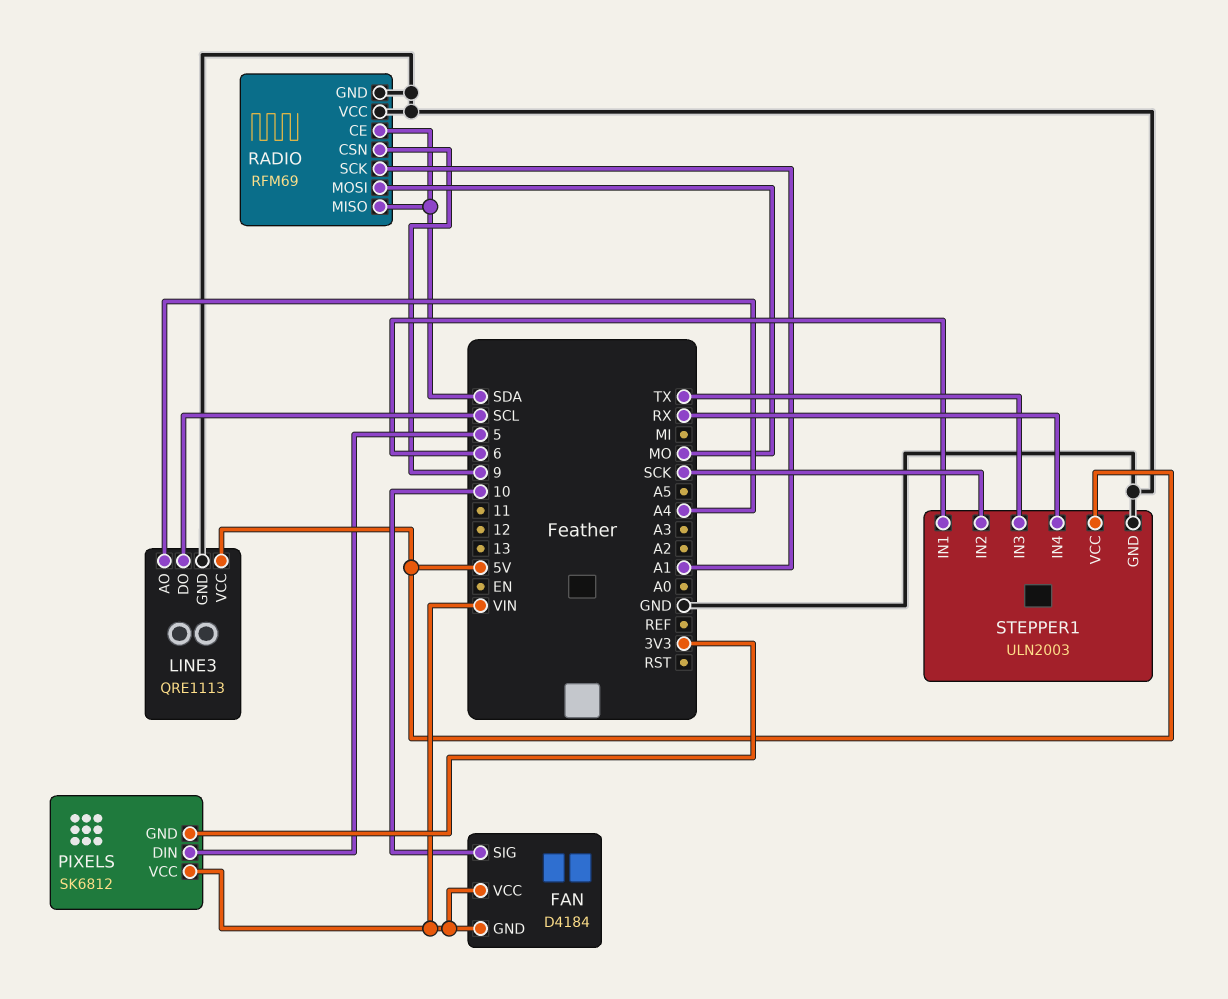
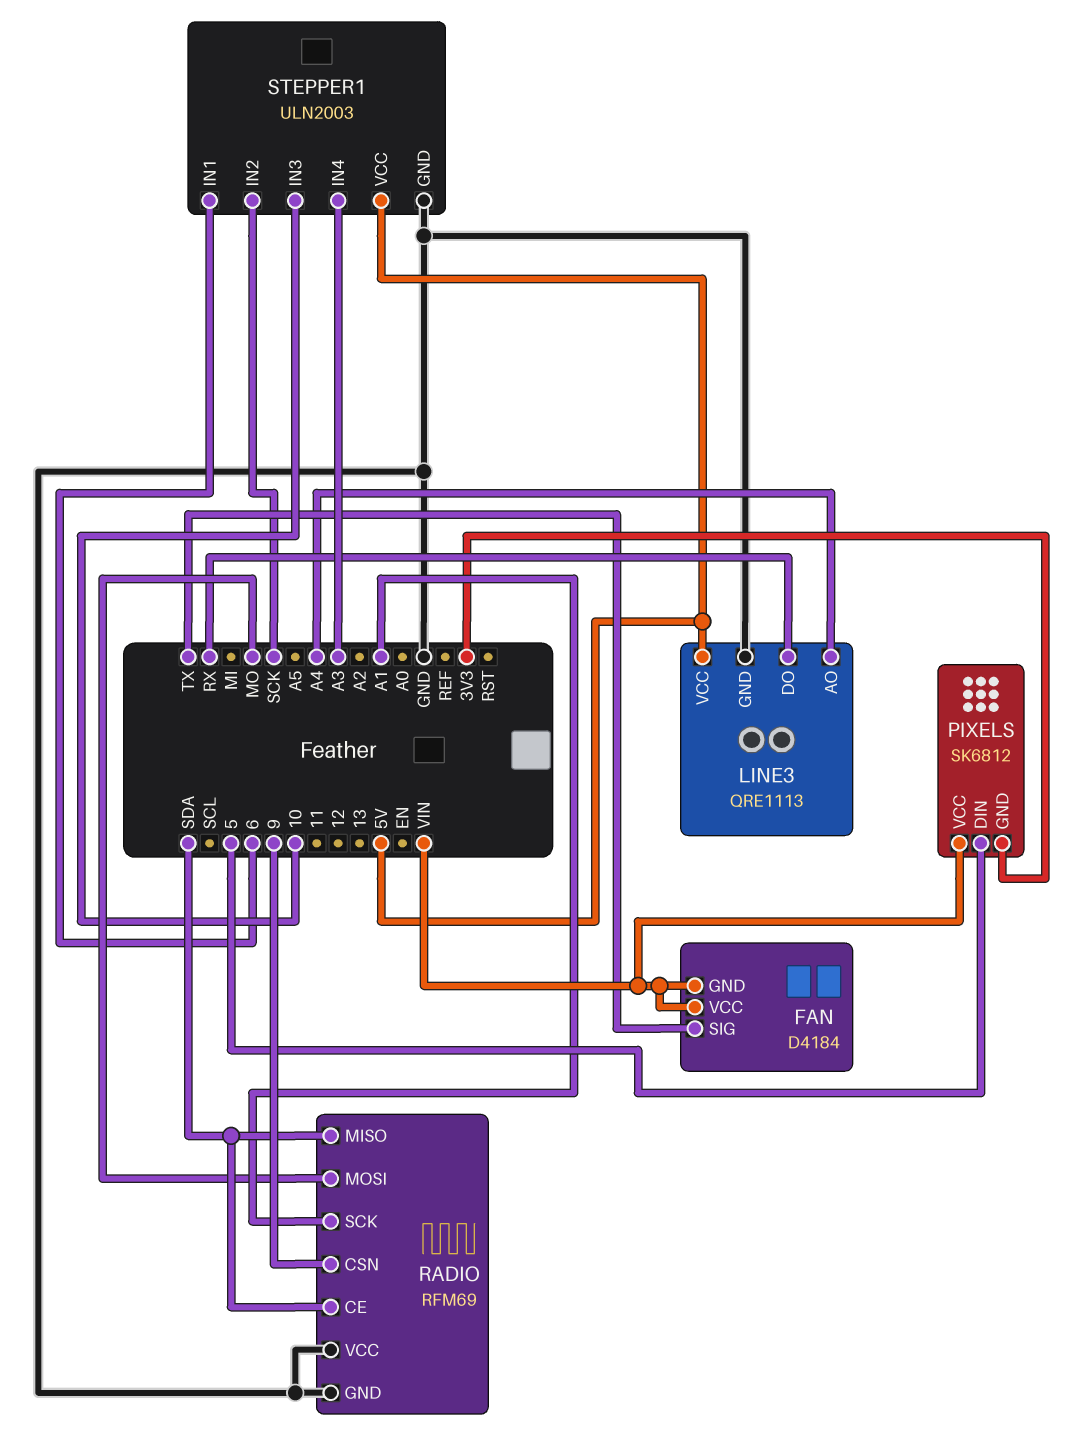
FAN pin SIG: 10 -> TX
LINE3 pin DO: SCL -> RX
STEPPER1 pin IN3: TX -> 10
STEPPER1 pin IN4: RX -> A3

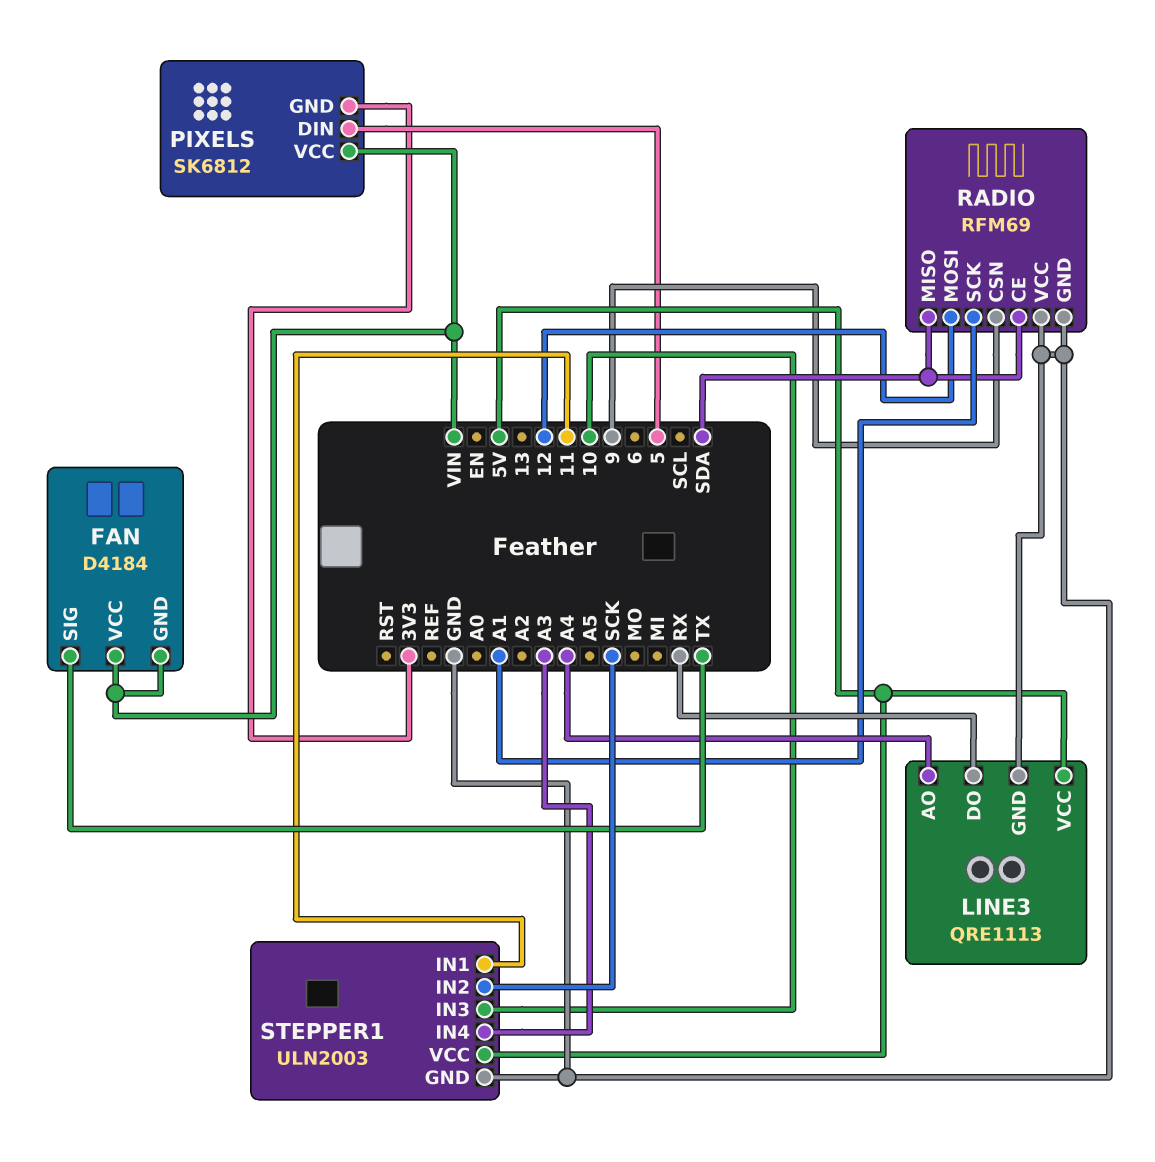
RADIO pin MOSI: MO -> 12
STEPPER1 pin IN1: 6 -> 11

